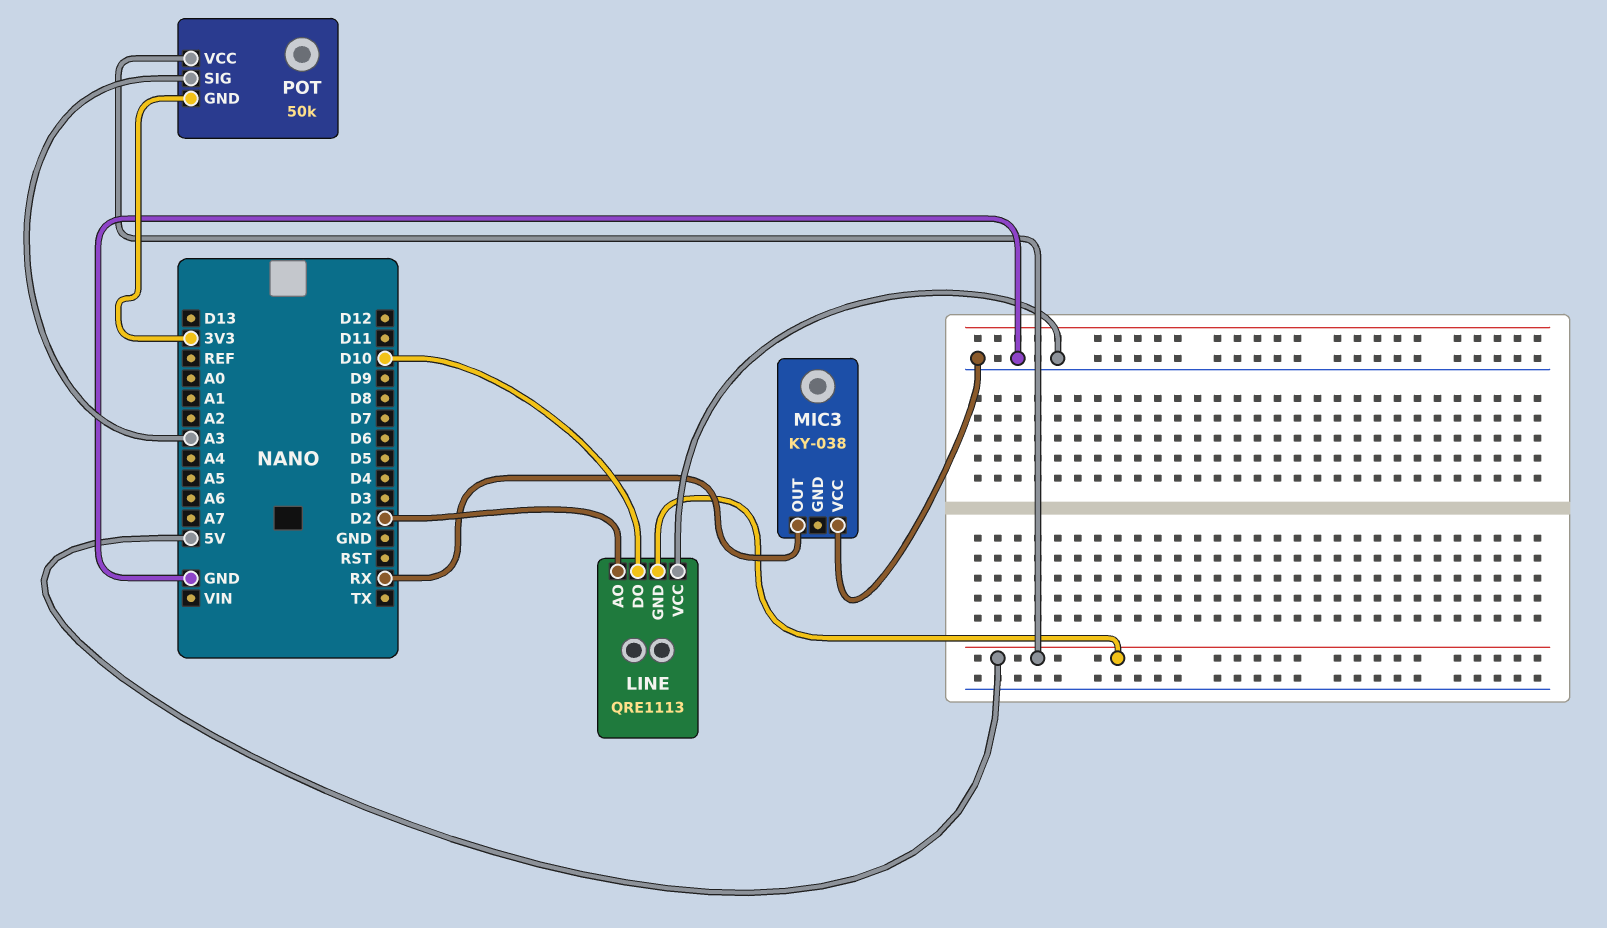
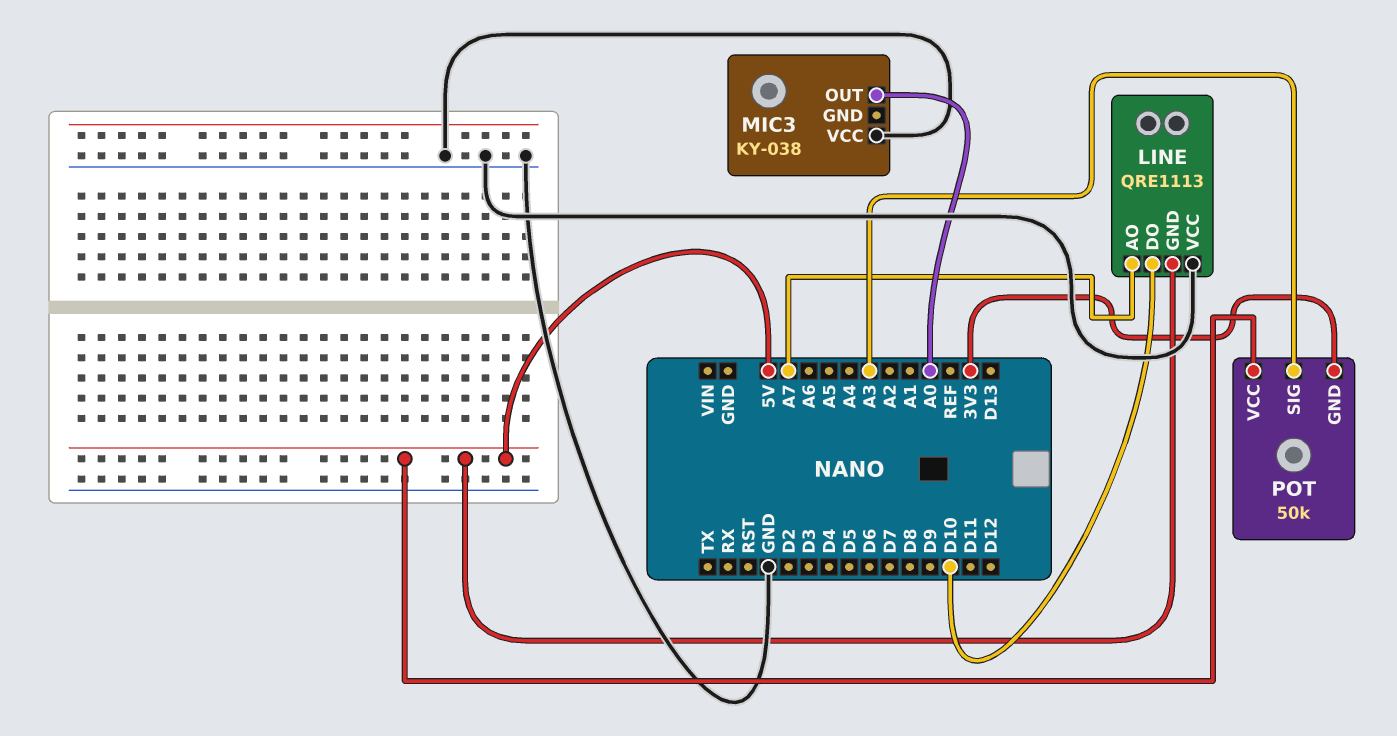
LINE pin AO: D2 -> A7
MIC3 pin OUT: RX -> A0

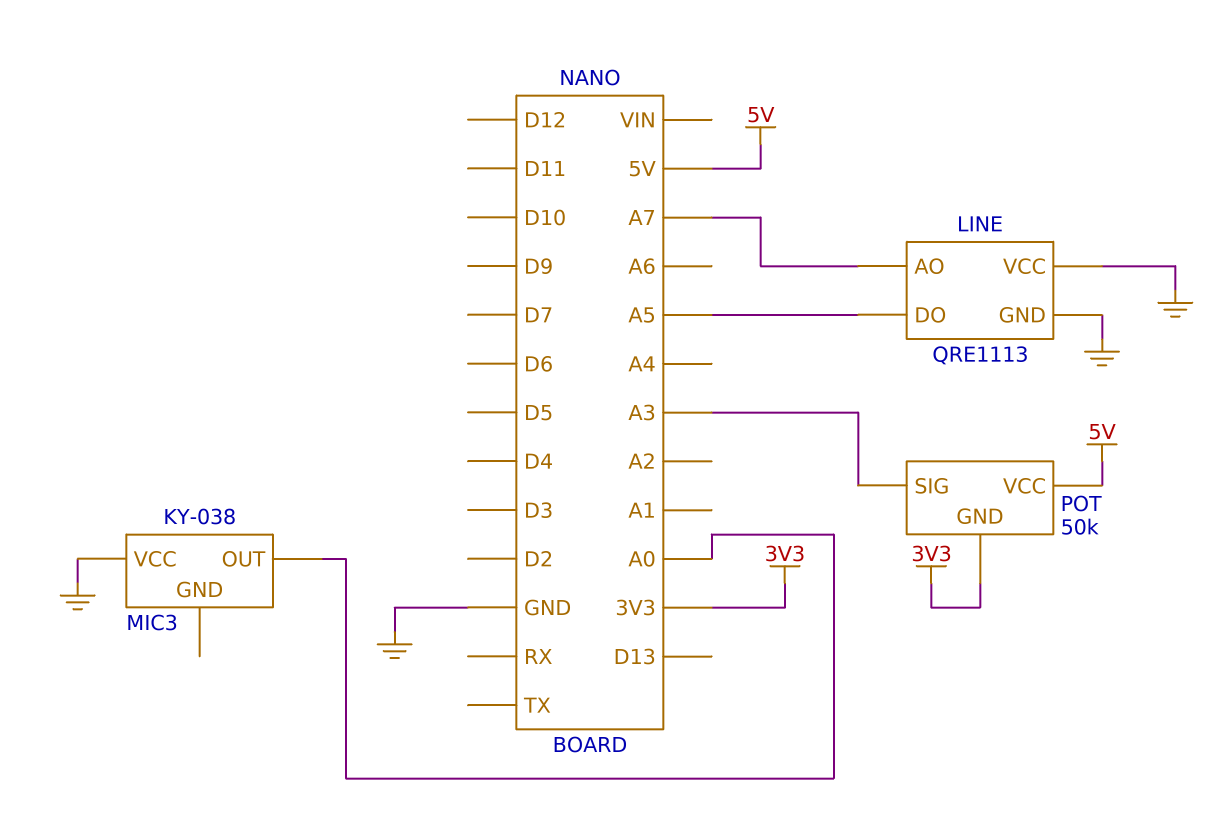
LINE pin DO: D10 -> A5
LINE pin GND: 5V -> GND

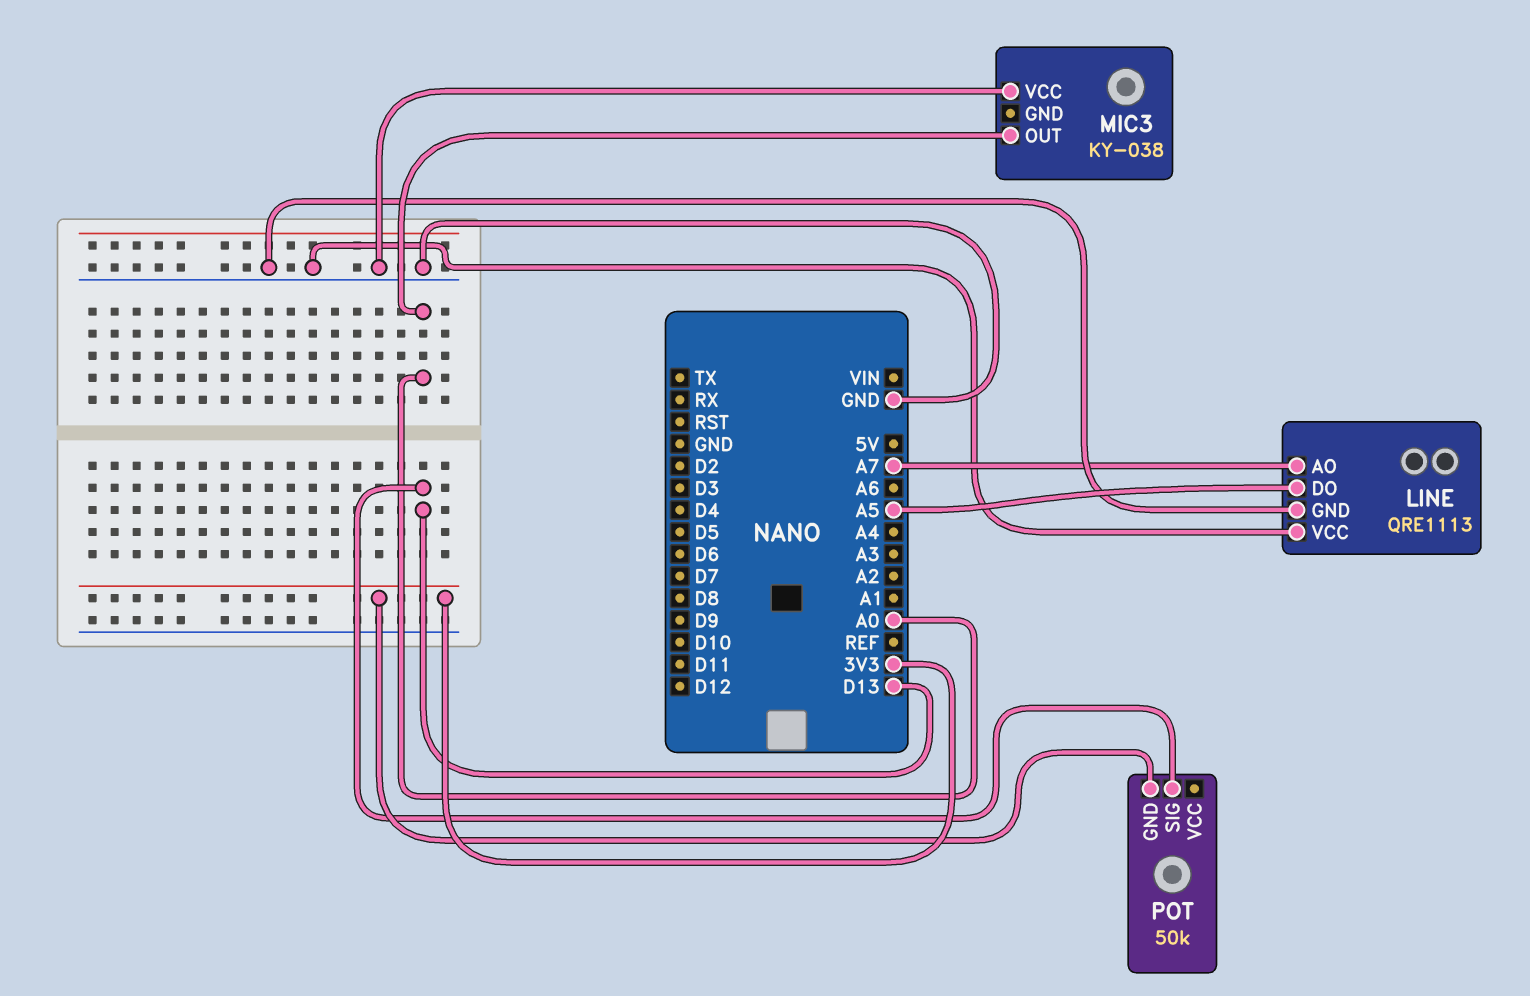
POT pin SIG: A3 -> D13
POT pin VCC: 5V -> none

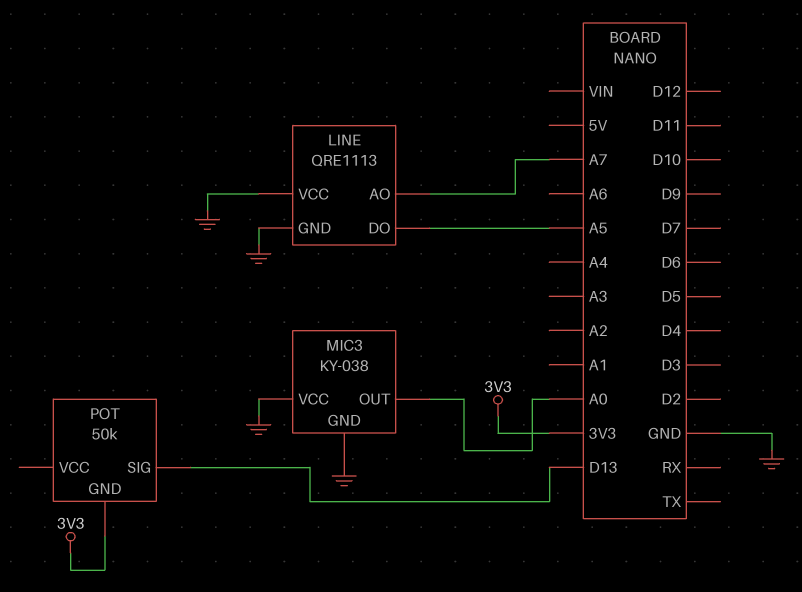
MIC3 pin GND: none -> GND

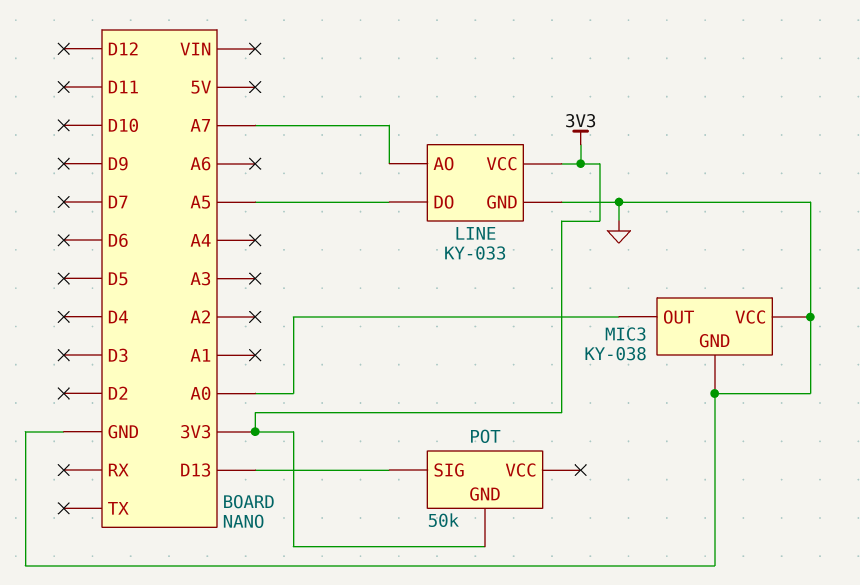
LINE: QRE1113 -> KY-033
LINE pin VCC: GND -> 3V3

